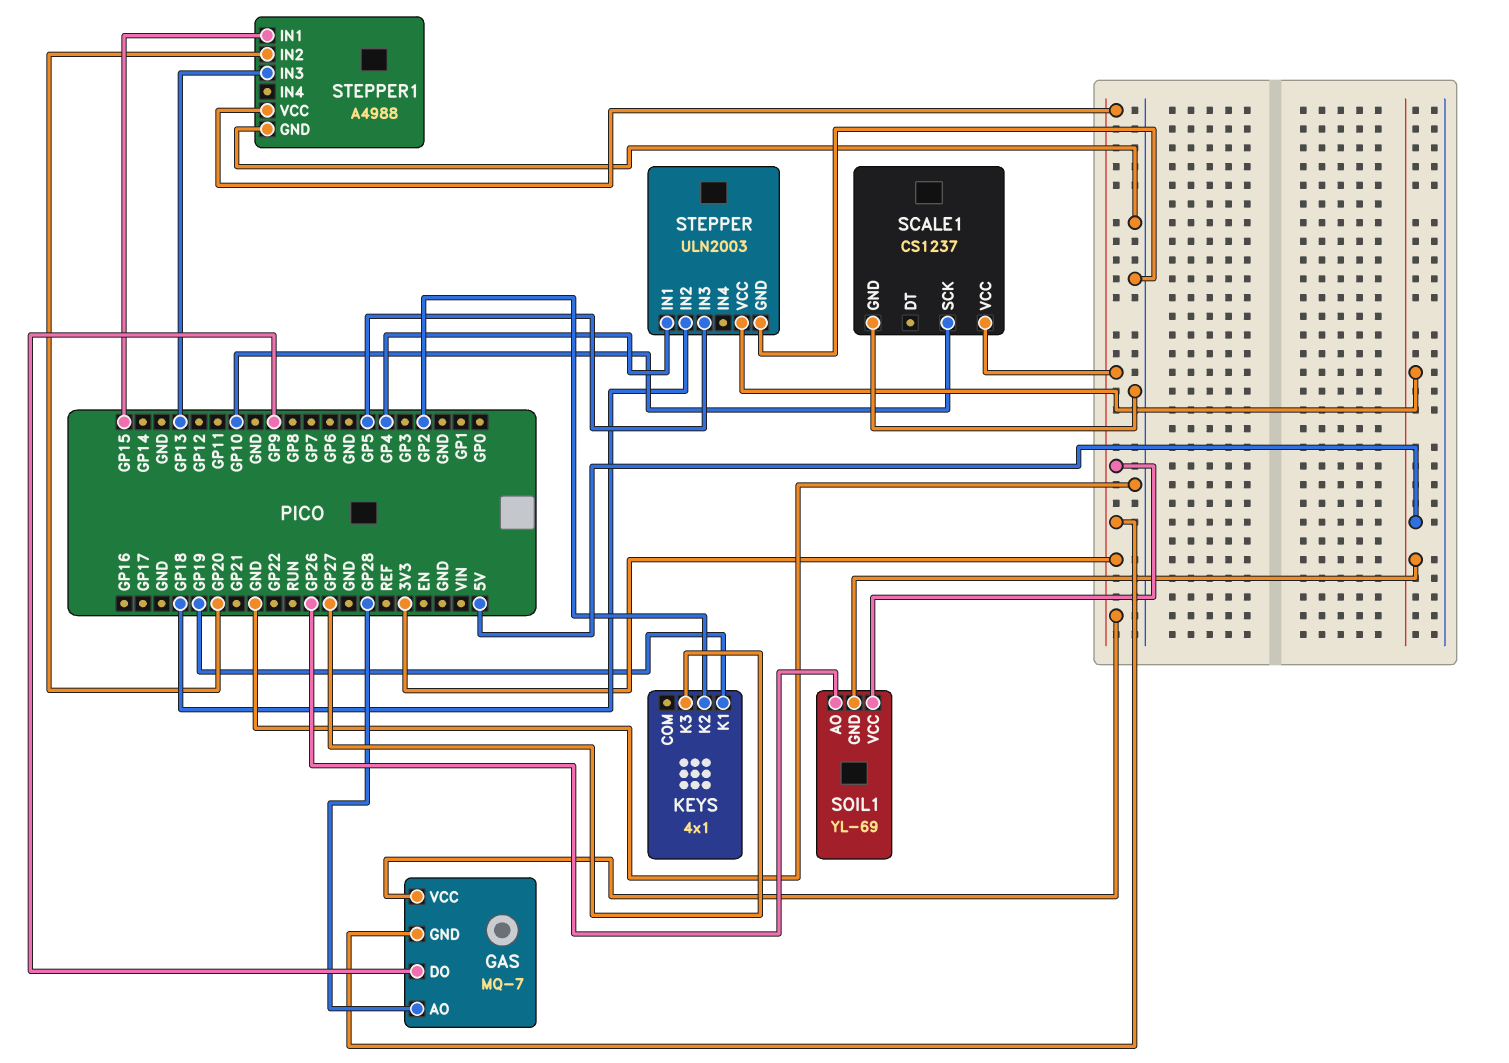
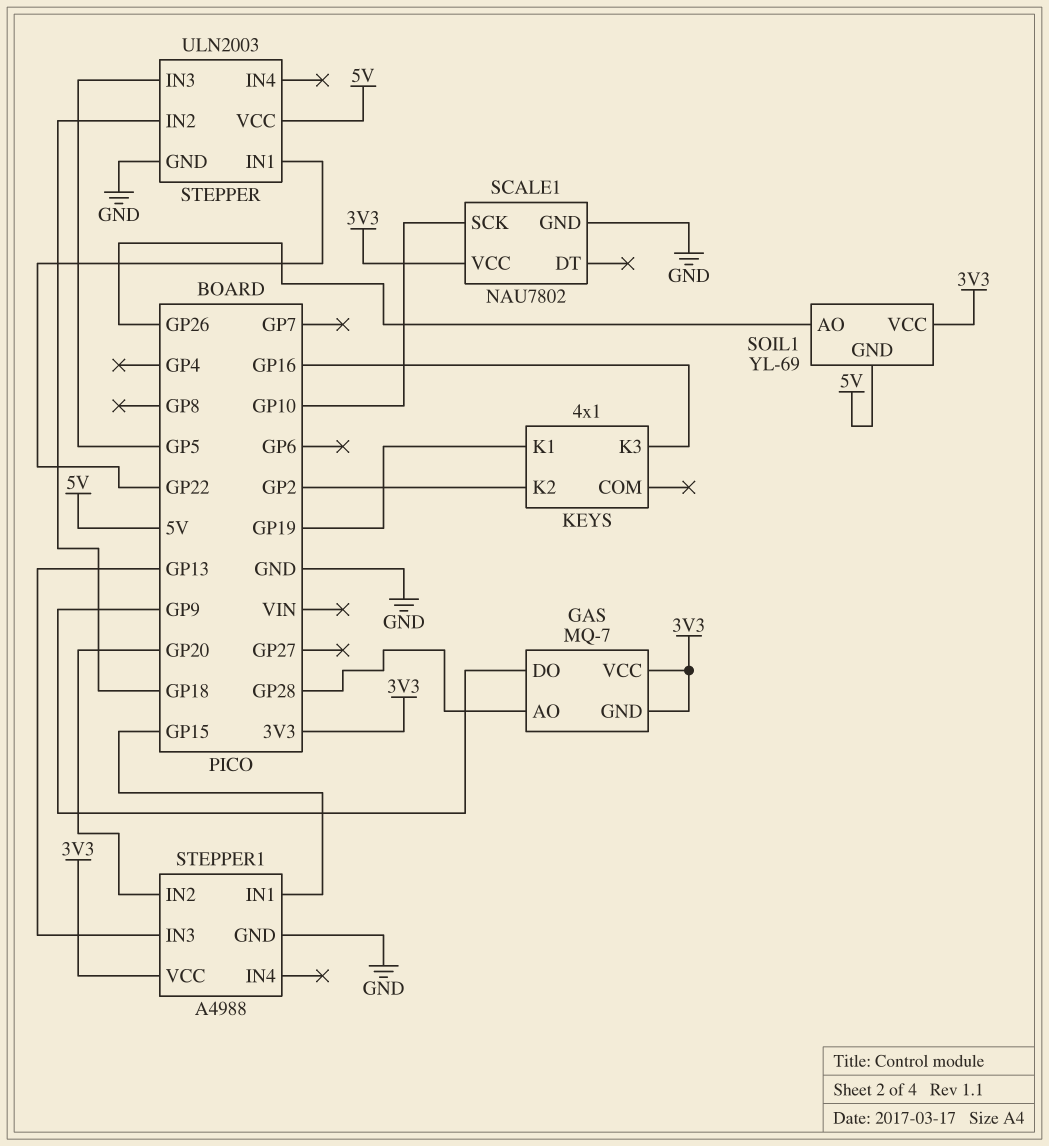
KEYS pin K3: GP27 -> GP16
SCALE1: CS1237 -> NAU7802
STEPPER pin IN1: GP4 -> GP22

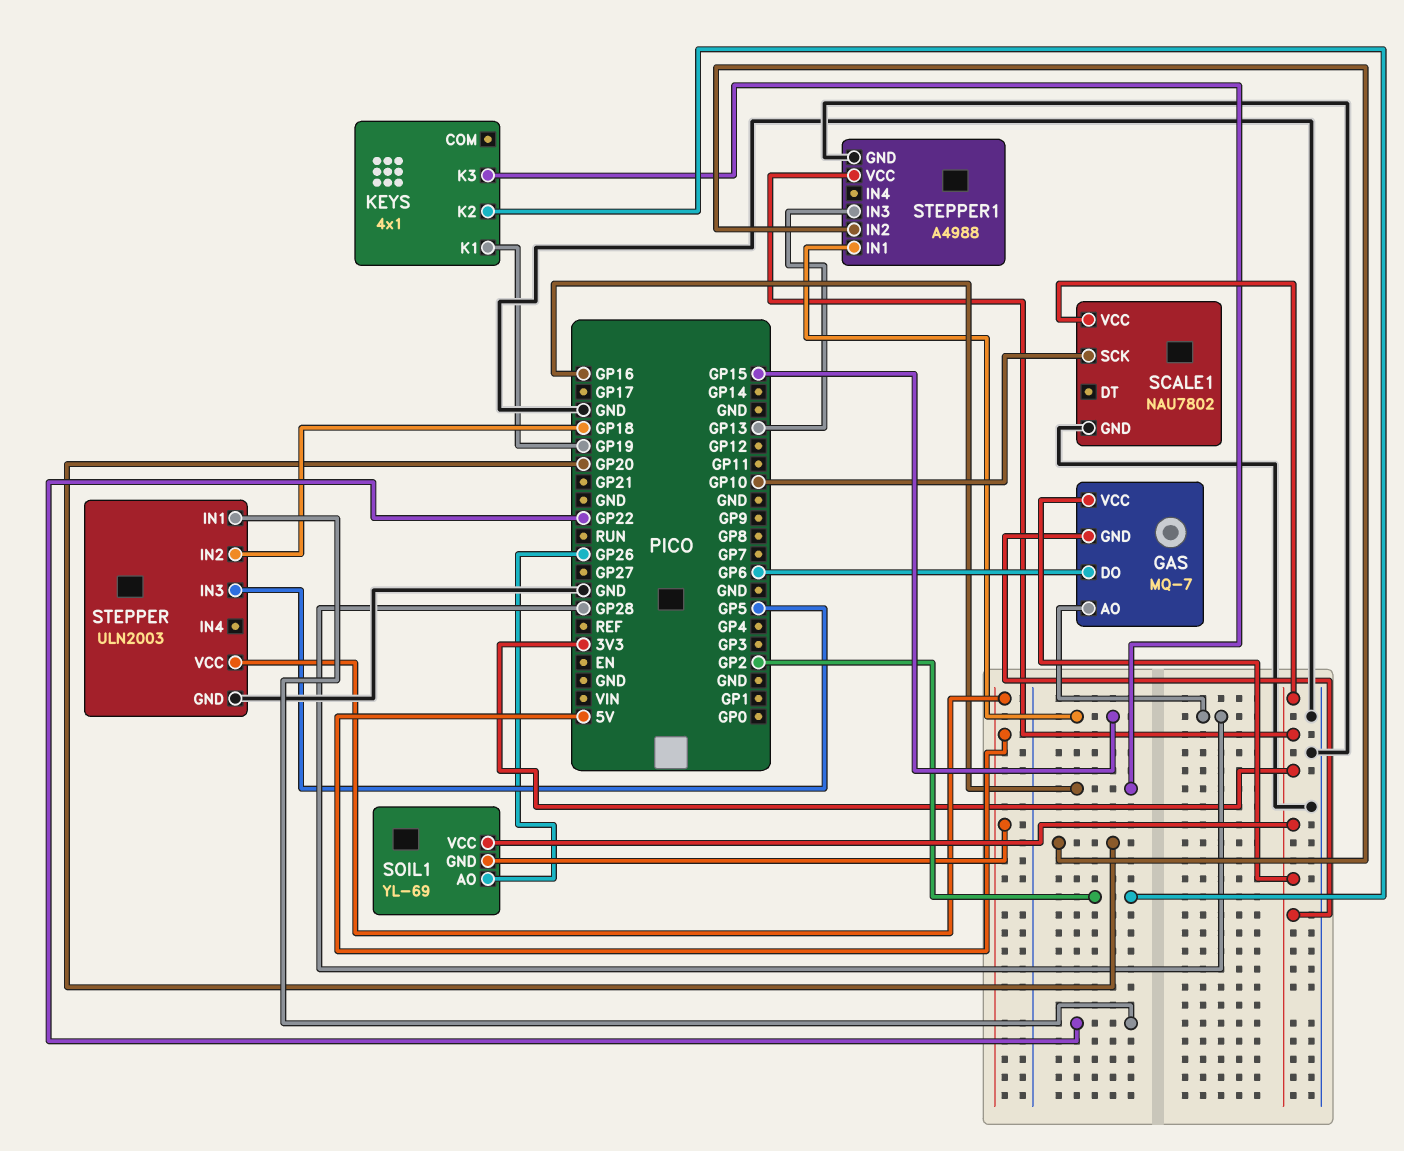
GAS pin DO: GP9 -> GP6

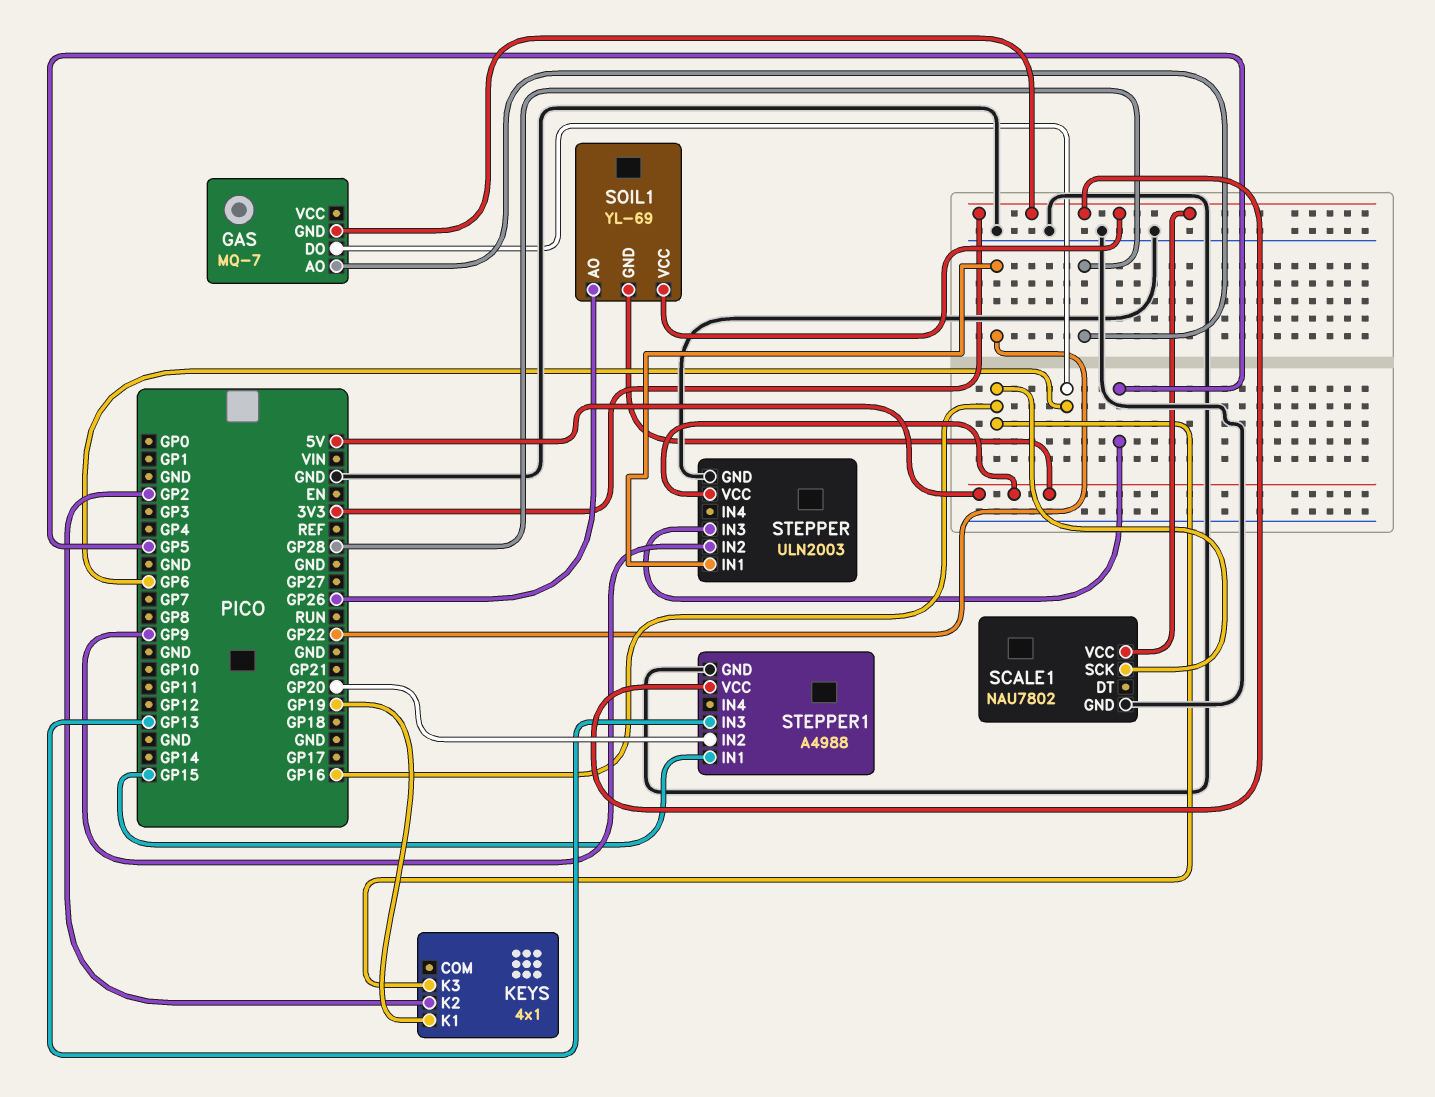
GAS pin VCC: 3V3 -> none
SCALE1 pin SCK: GP10 -> GP16
STEPPER pin IN2: GP18 -> GP9

